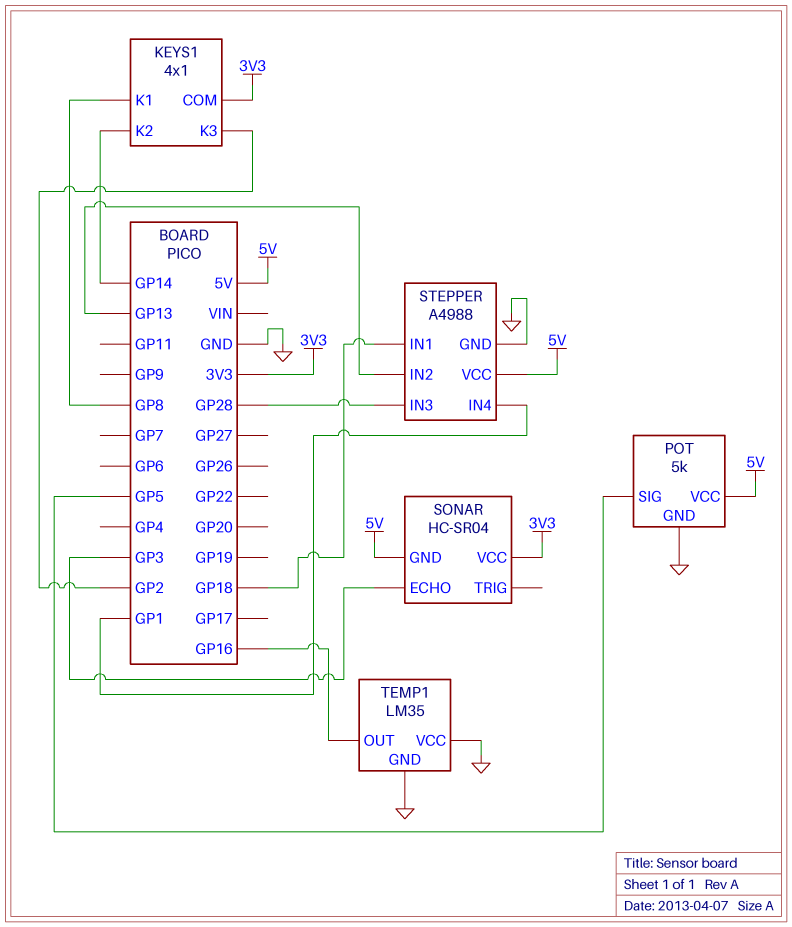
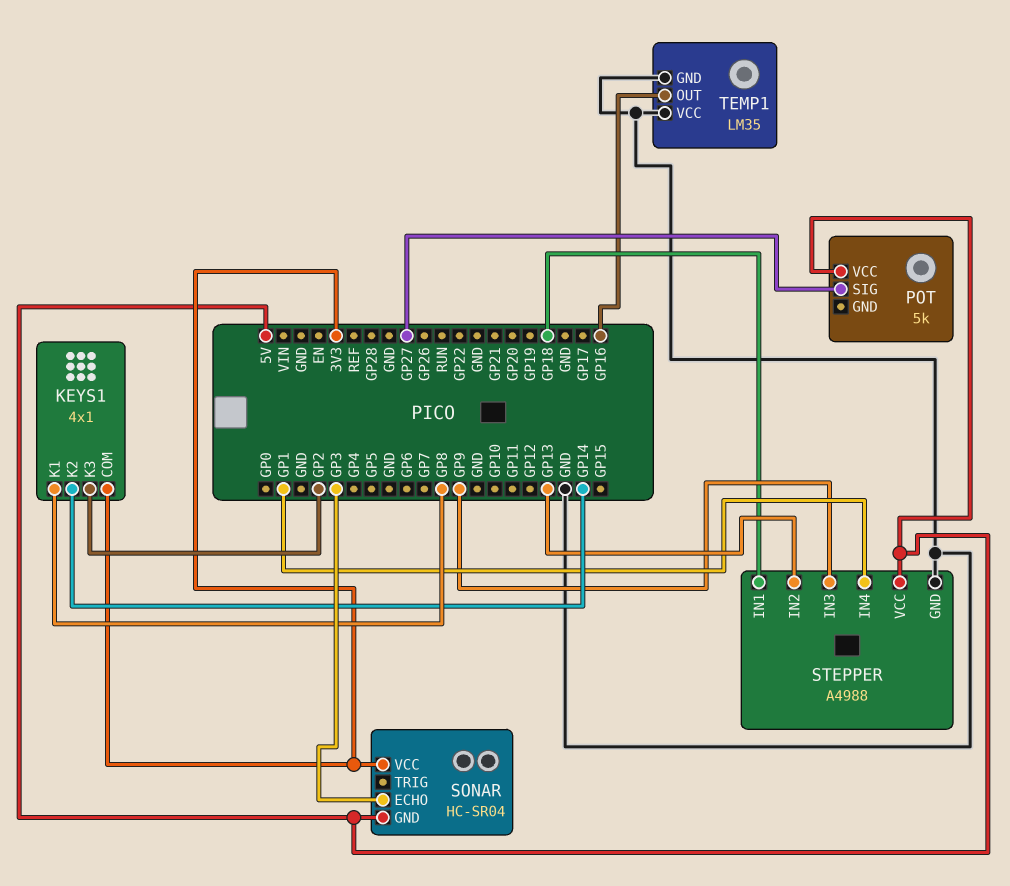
POT pin GND: GND -> none
POT pin SIG: GP5 -> GP27
STEPPER pin IN3: GP28 -> GP9

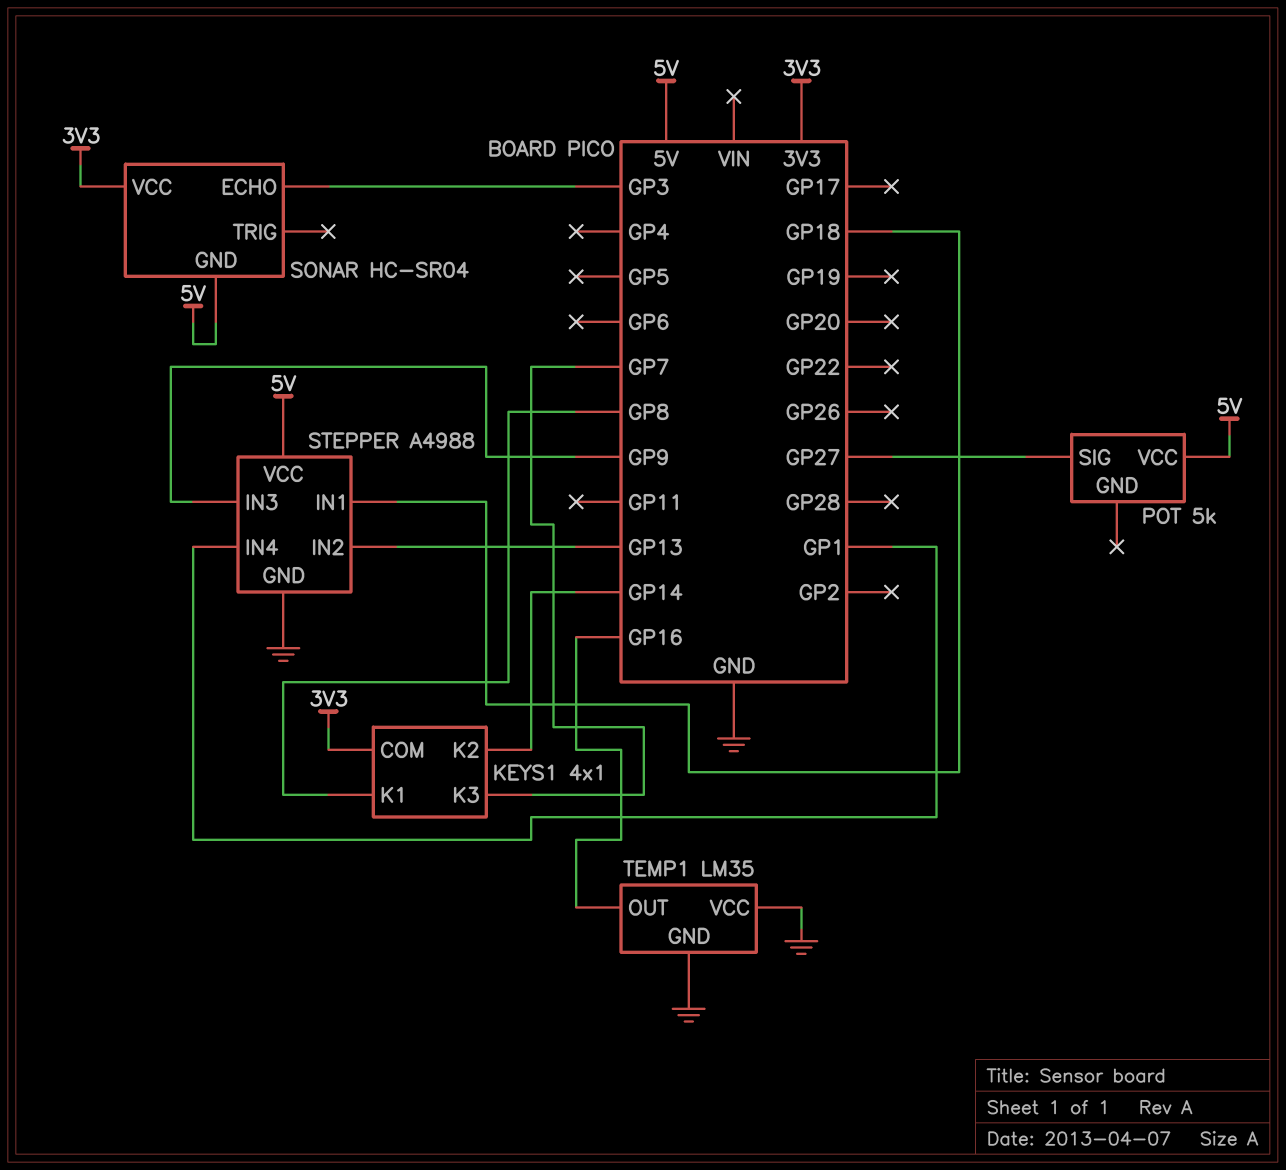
KEYS1 pin K3: GP2 -> GP7

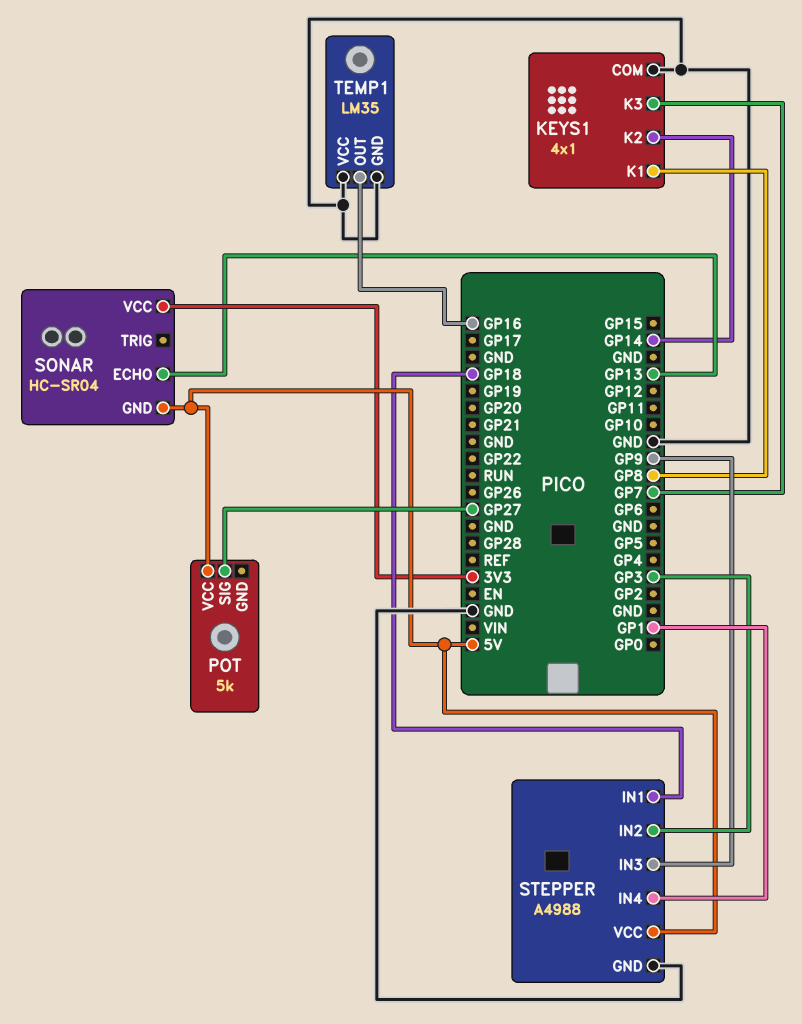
KEYS1 pin COM: 3V3 -> GND
SONAR pin ECHO: GP3 -> GP13
STEPPER pin IN2: GP13 -> GP3

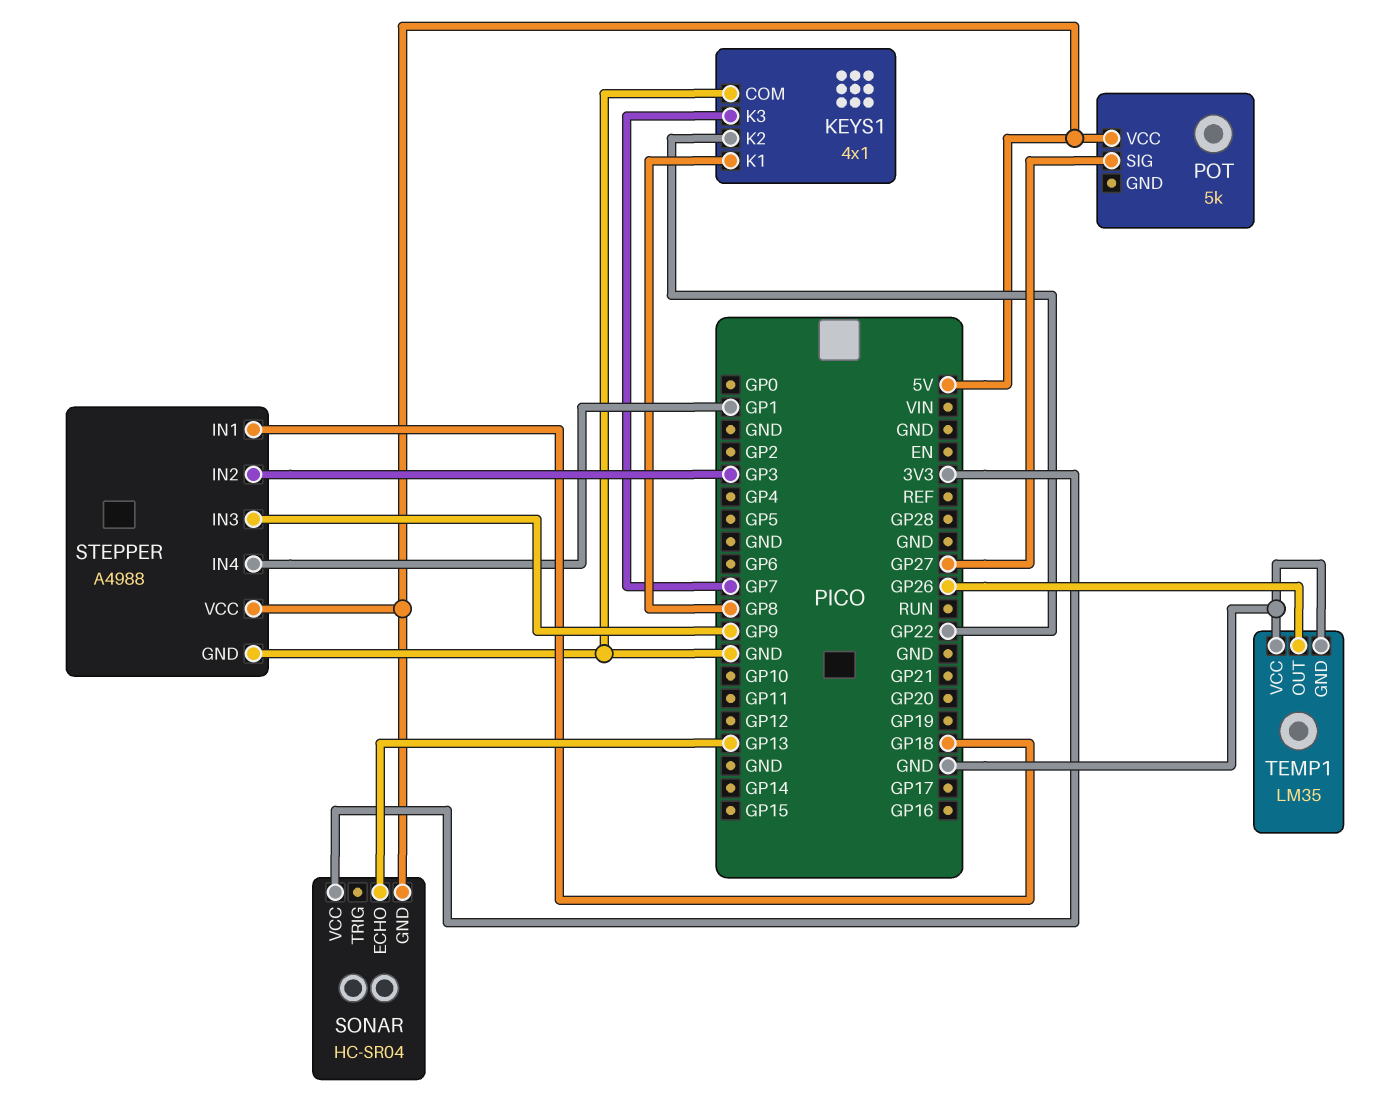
KEYS1 pin K2: GP14 -> GP22
TEMP1 pin OUT: GP16 -> GP26

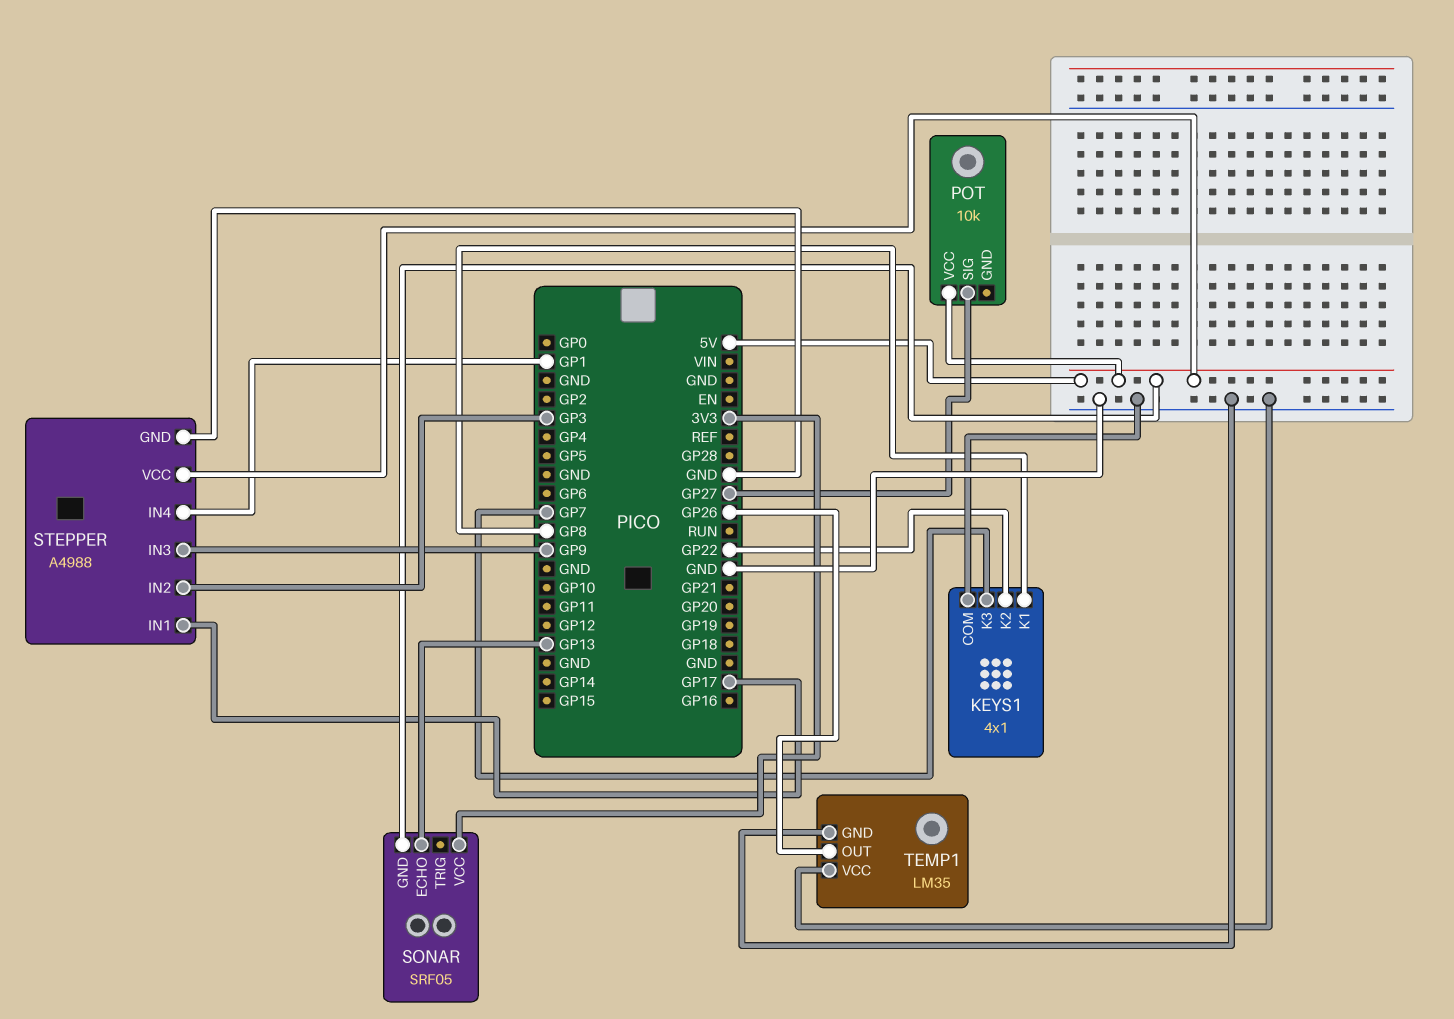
POT: 5k -> 10k
SONAR: HC-SR04 -> SRF05
STEPPER pin IN1: GP18 -> GP17

